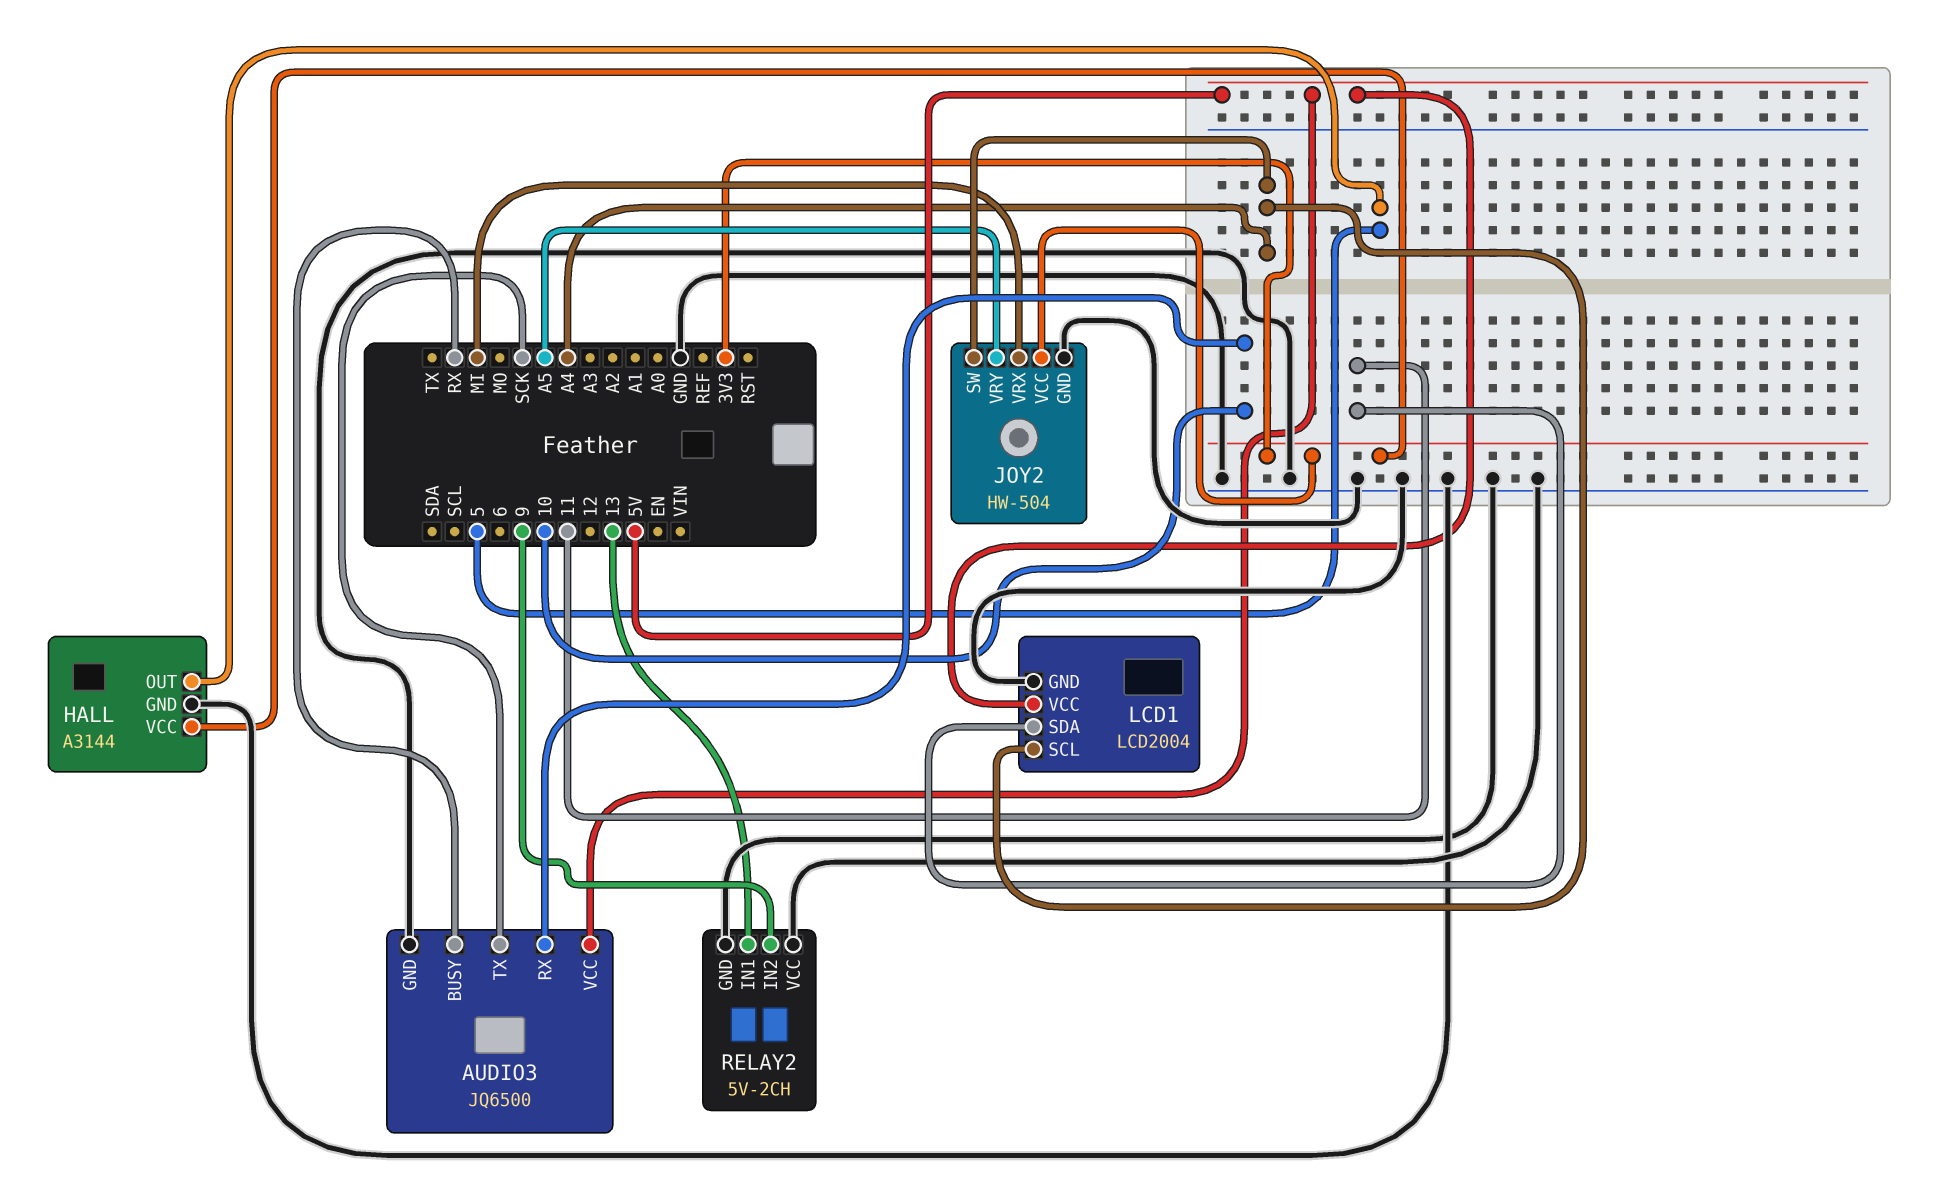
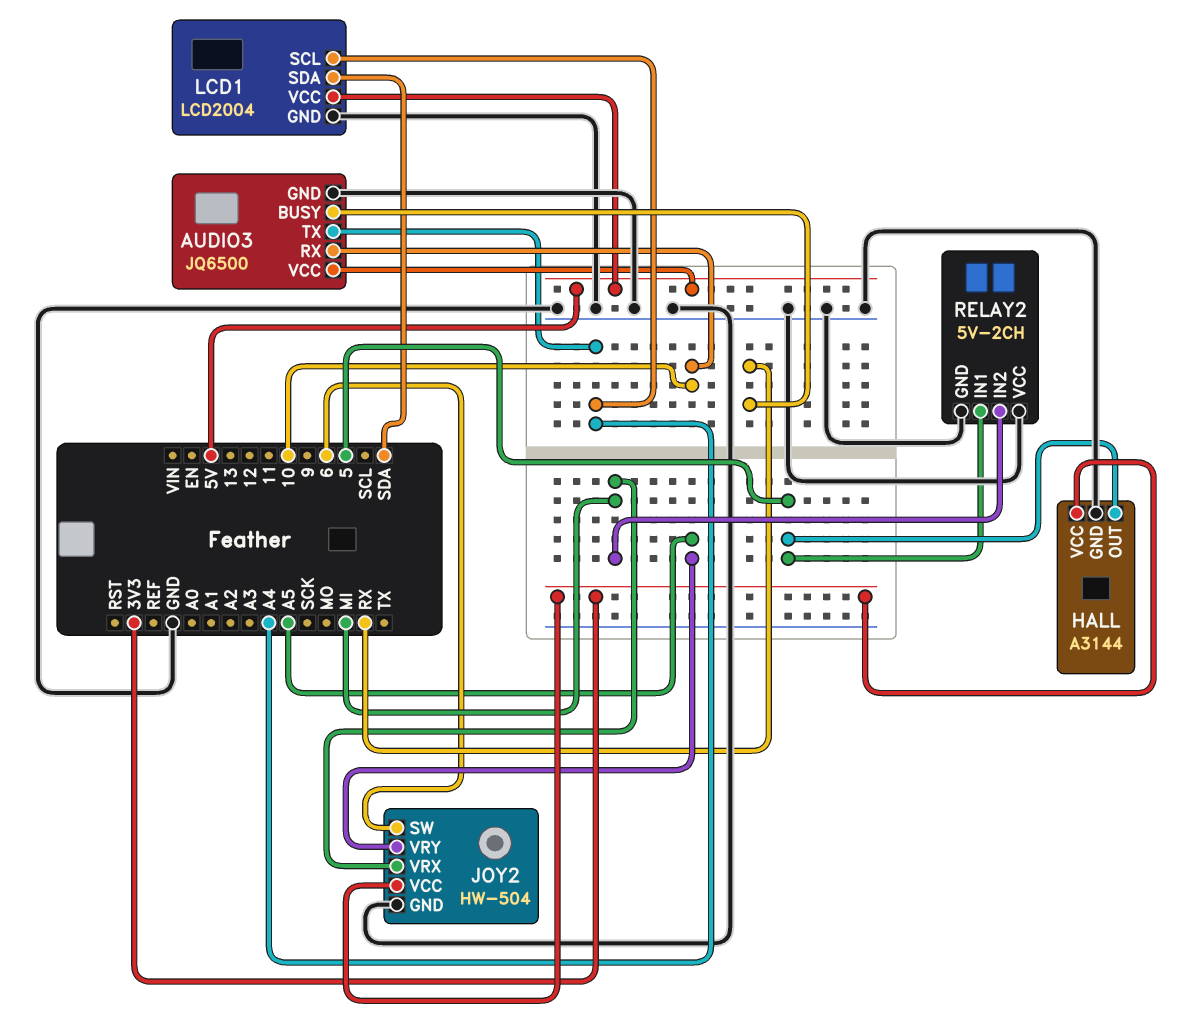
AUDIO3 pin TX: SCK -> A4
JOY2 pin SW: A4 -> 6
LCD1 pin SDA: 11 -> SDA
RELAY2 pin IN1: 13 -> 5
RELAY2 pin IN2: 9 -> MI

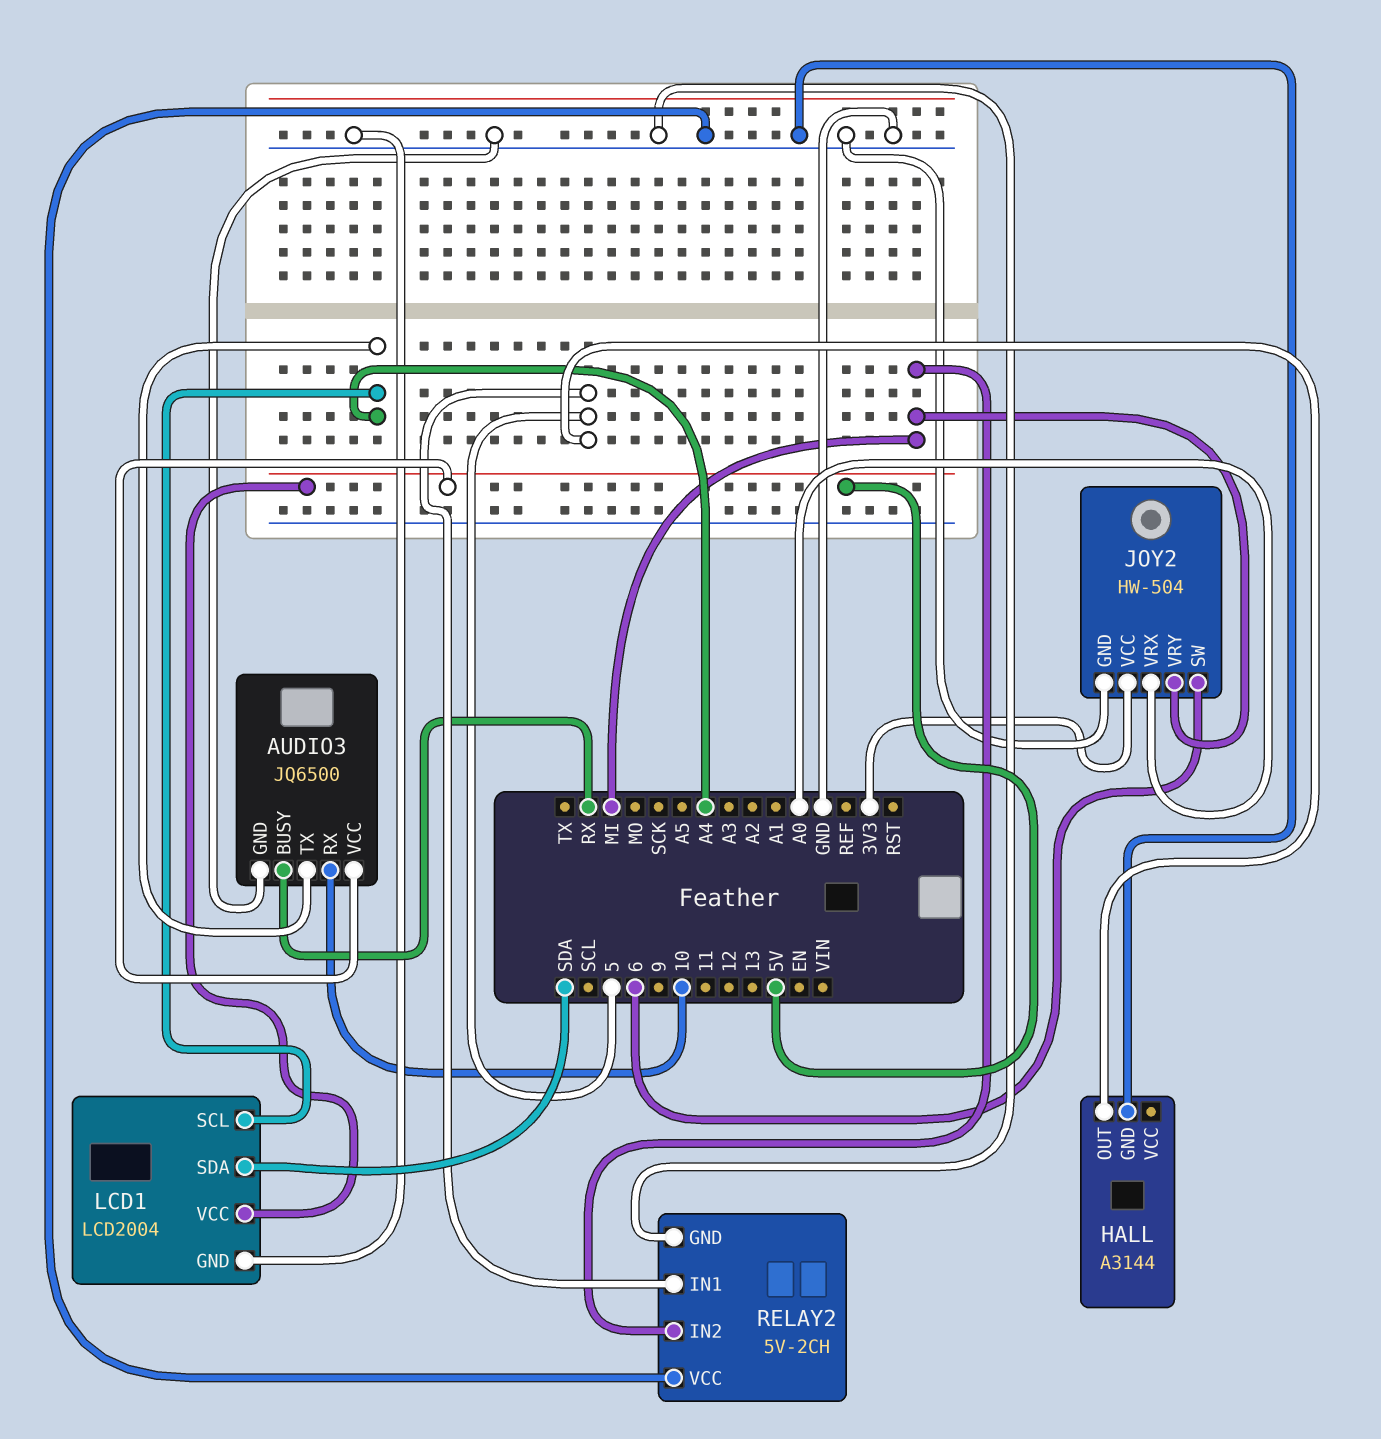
HALL pin VCC: 3V3 -> none
JOY2 pin VRX: MI -> A0
JOY2 pin VRY: A5 -> MI

